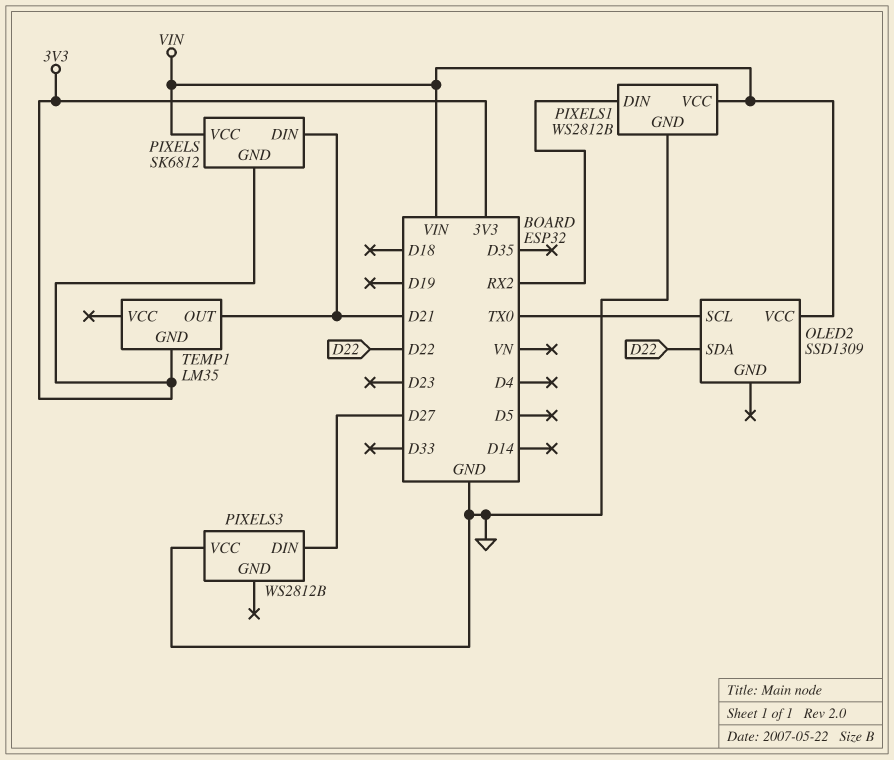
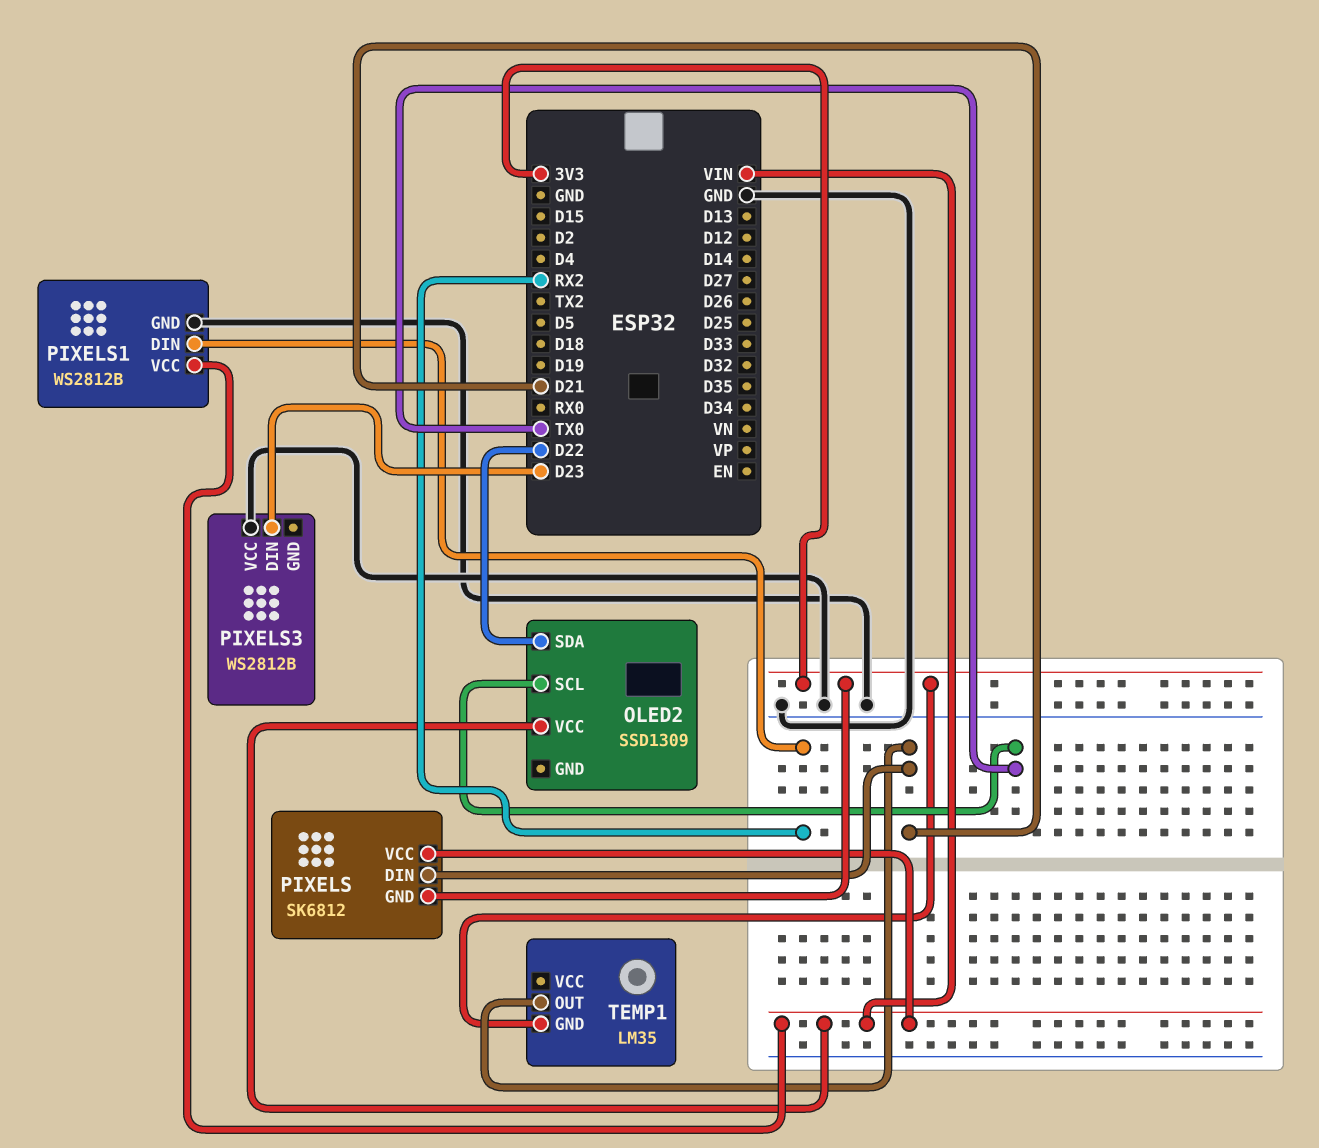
PIXELS3 pin DIN: D27 -> D23

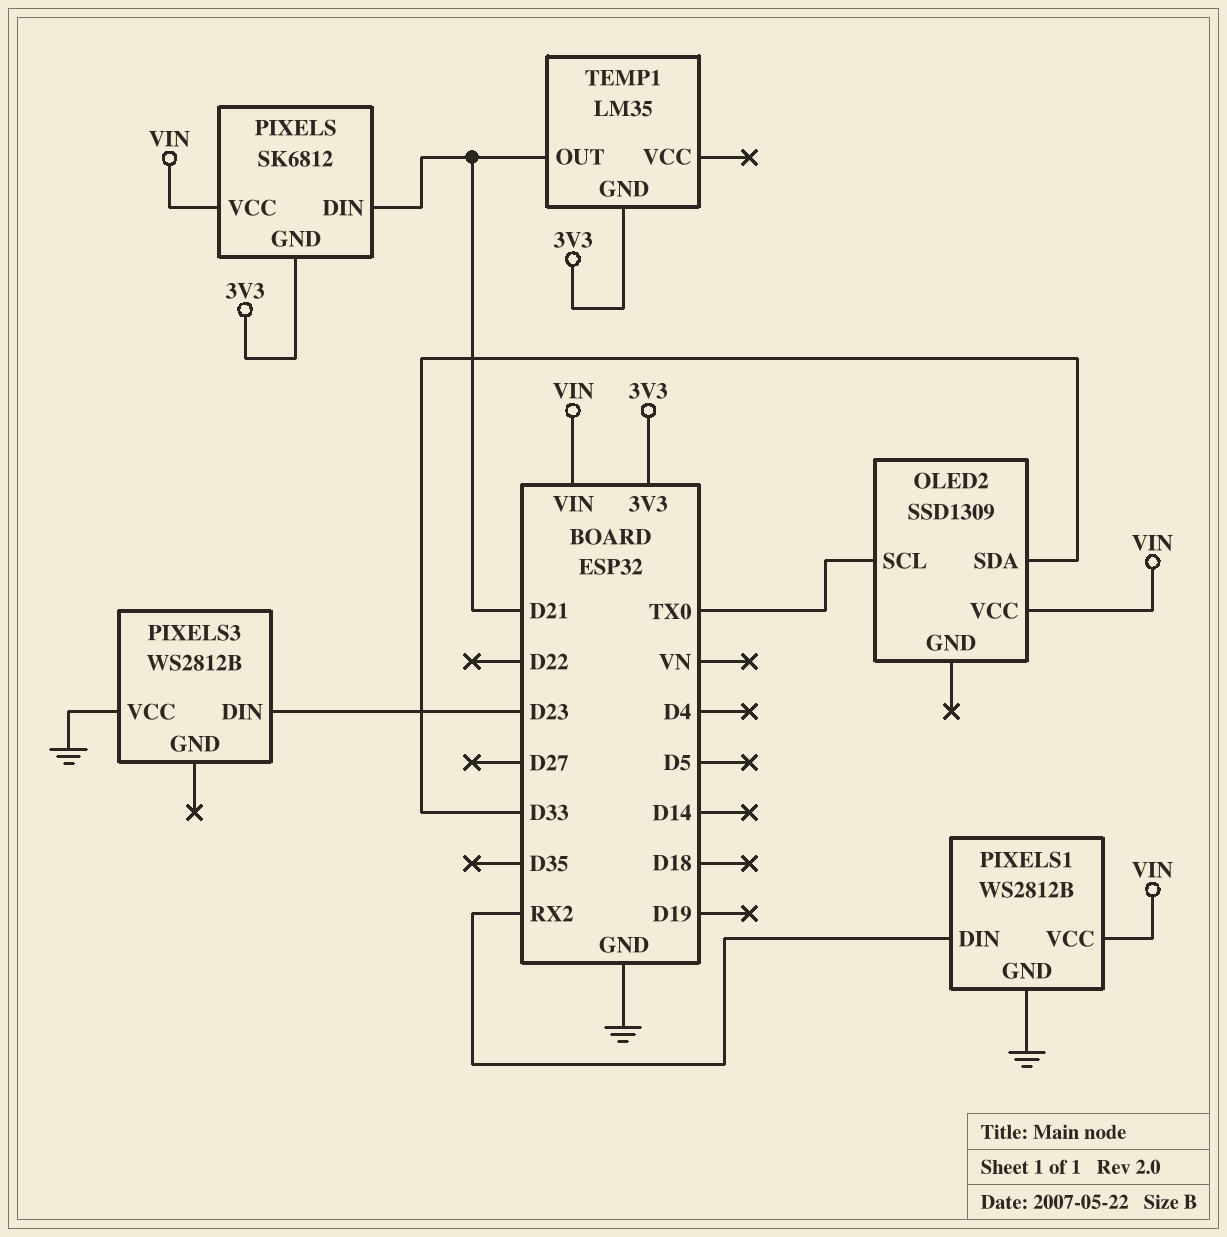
OLED2 pin SDA: D22 -> D33

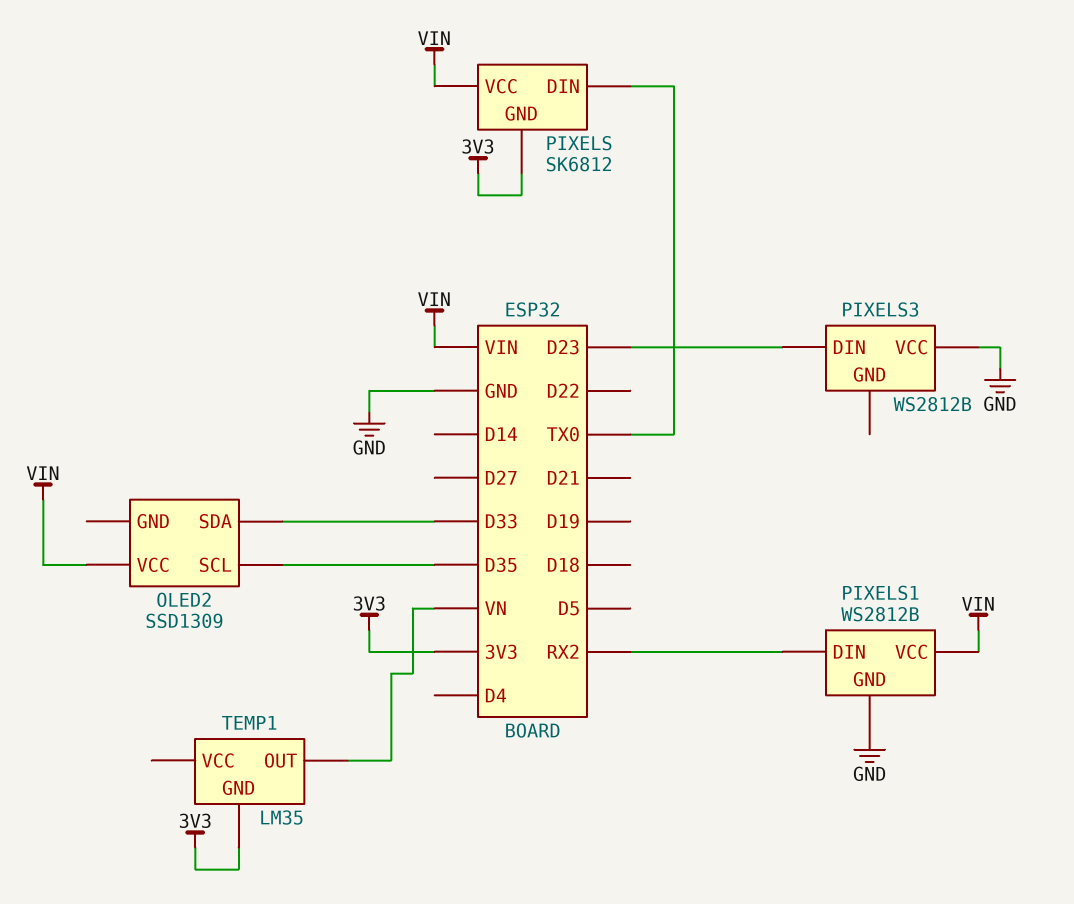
OLED2 pin SCL: TX0 -> D35
PIXELS pin DIN: D21 -> TX0
TEMP1 pin OUT: D21 -> VN

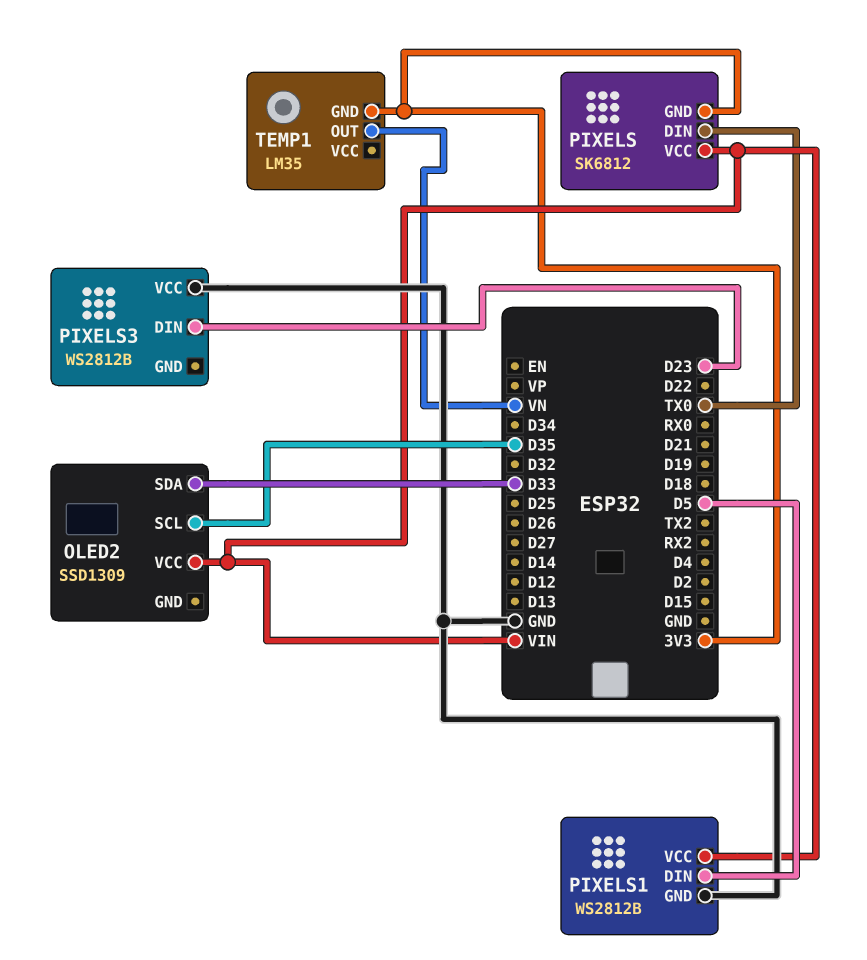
PIXELS1 pin DIN: RX2 -> D5

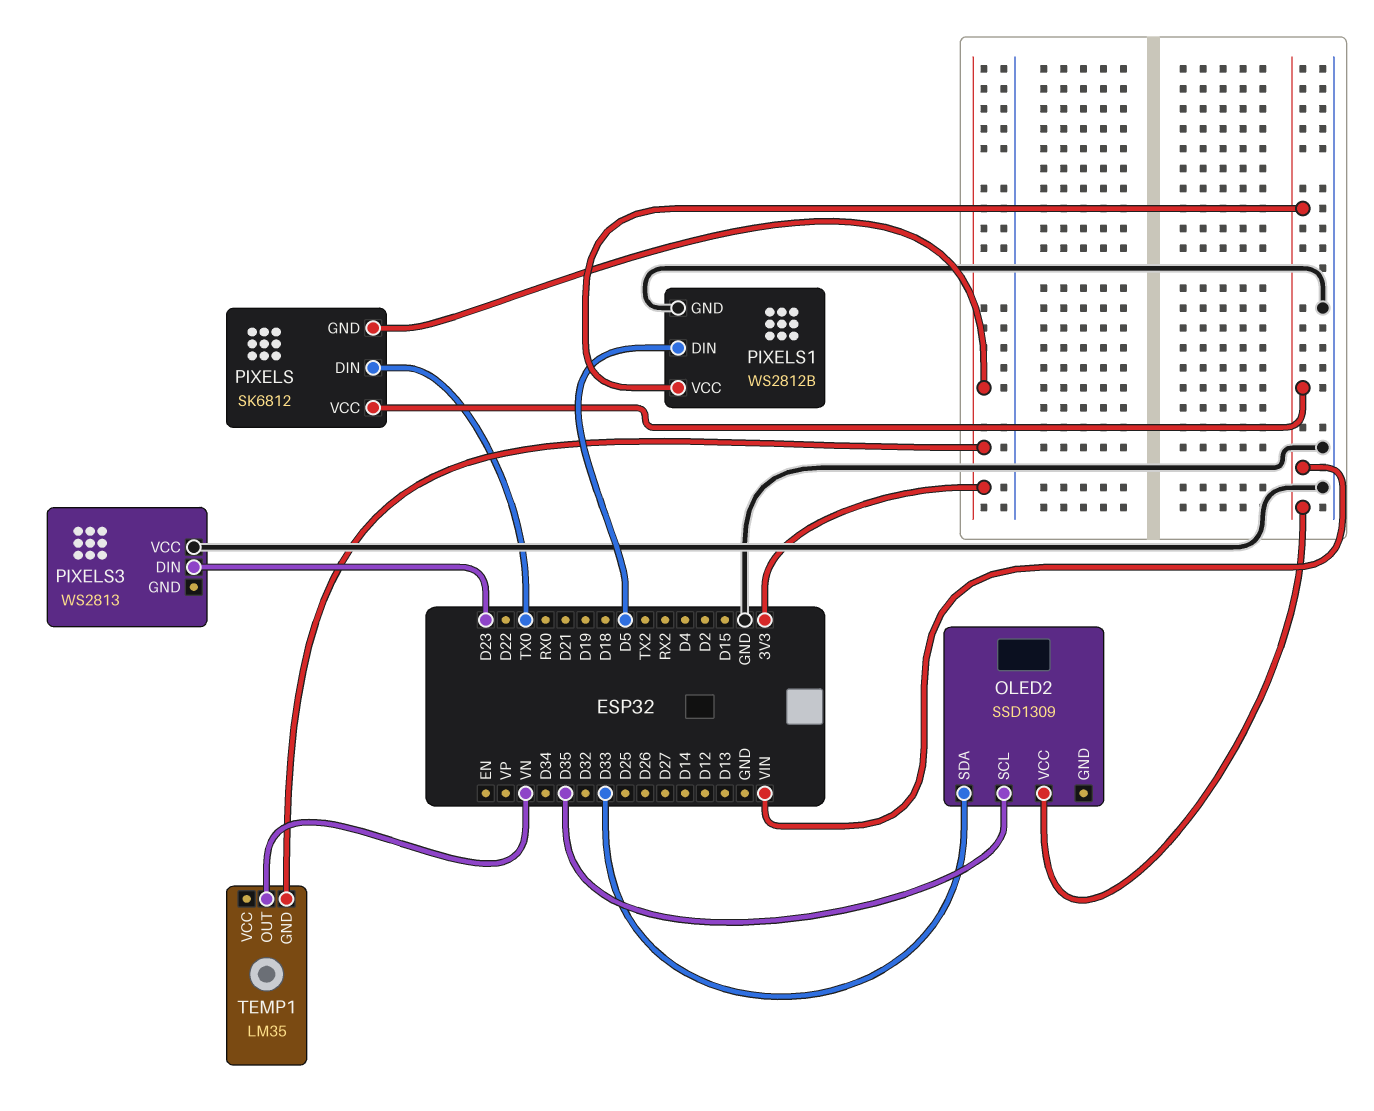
PIXELS3: WS2812B -> WS2813

